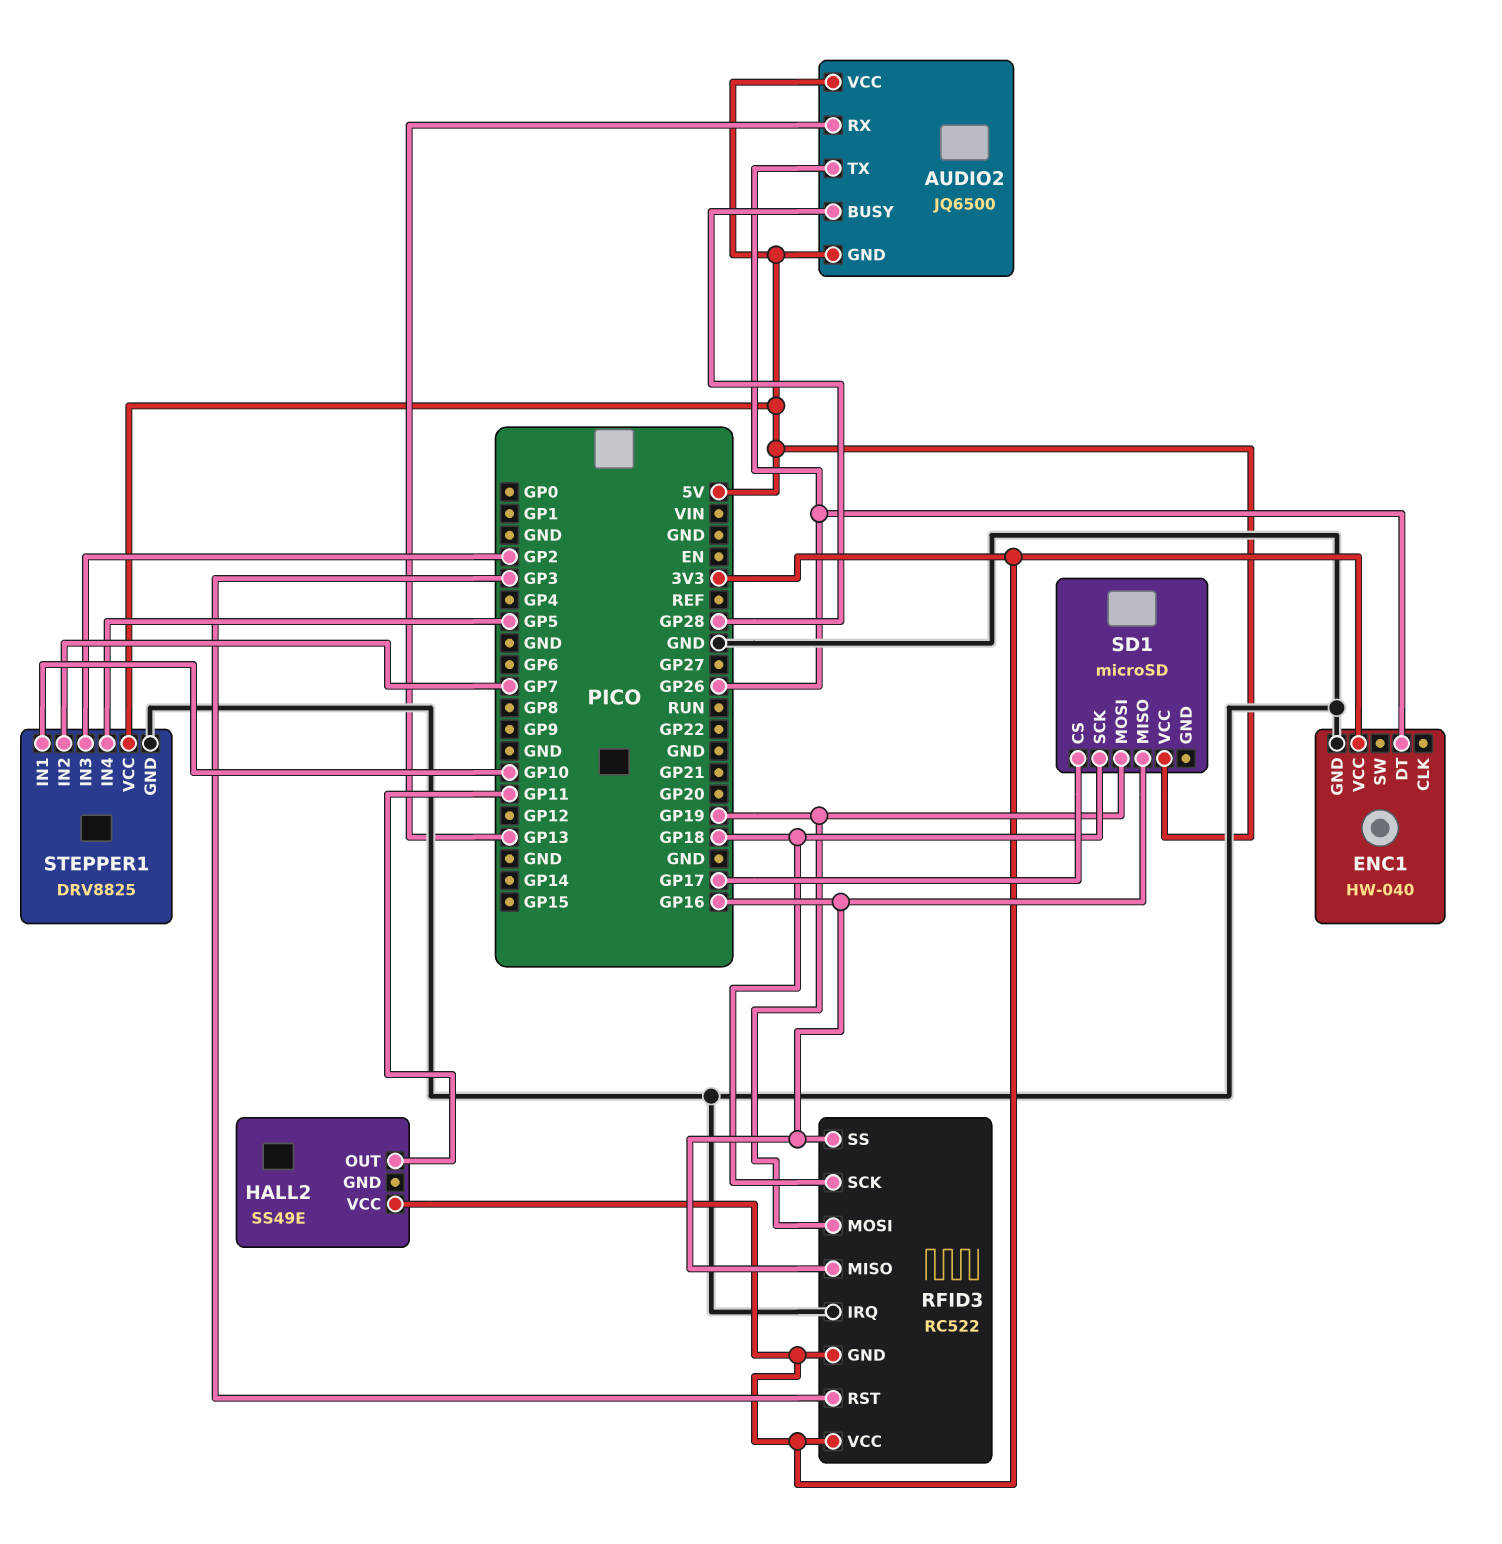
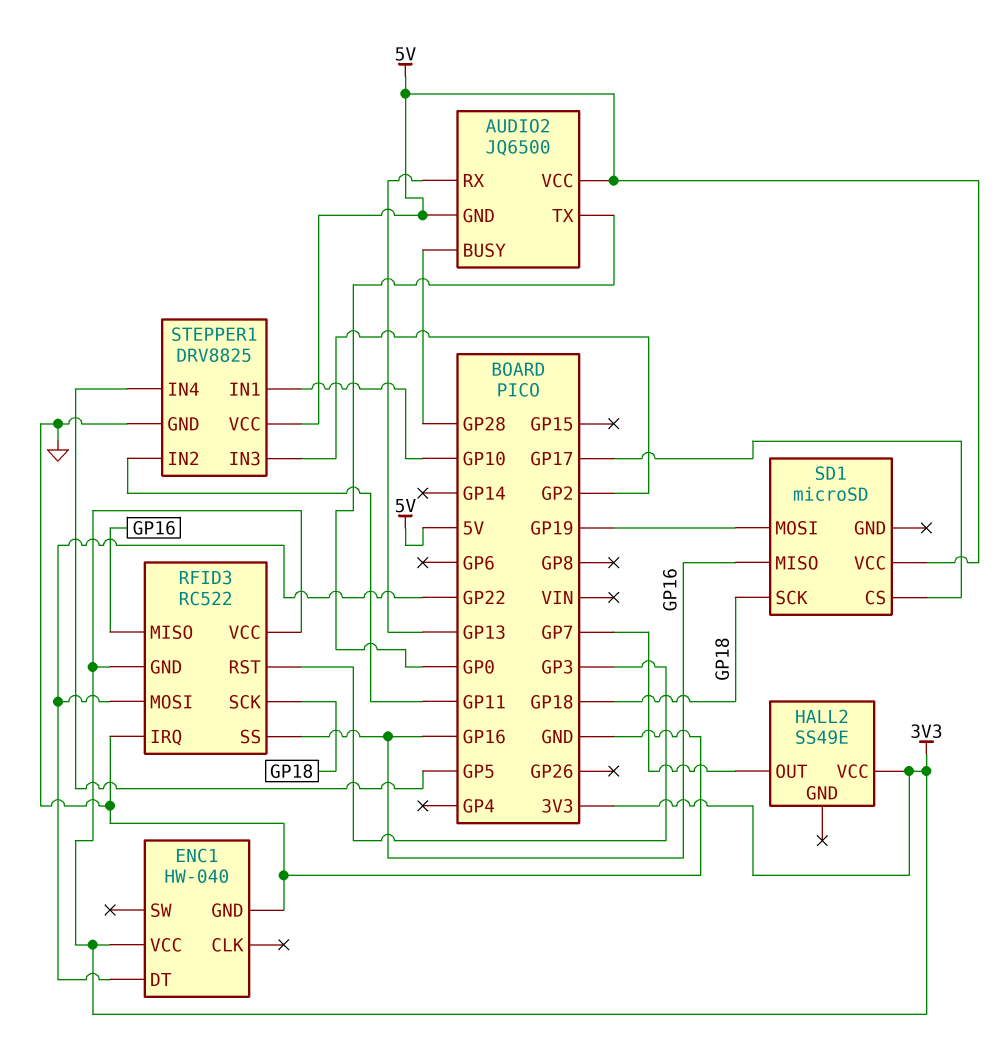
AUDIO2 pin TX: GP26 -> GP0
ENC1 pin DT: GP26 -> GP22
HALL2 pin OUT: GP11 -> GP7
RFID3 pin MOSI: GP19 -> GP22
STEPPER1 pin IN2: GP7 -> GP11

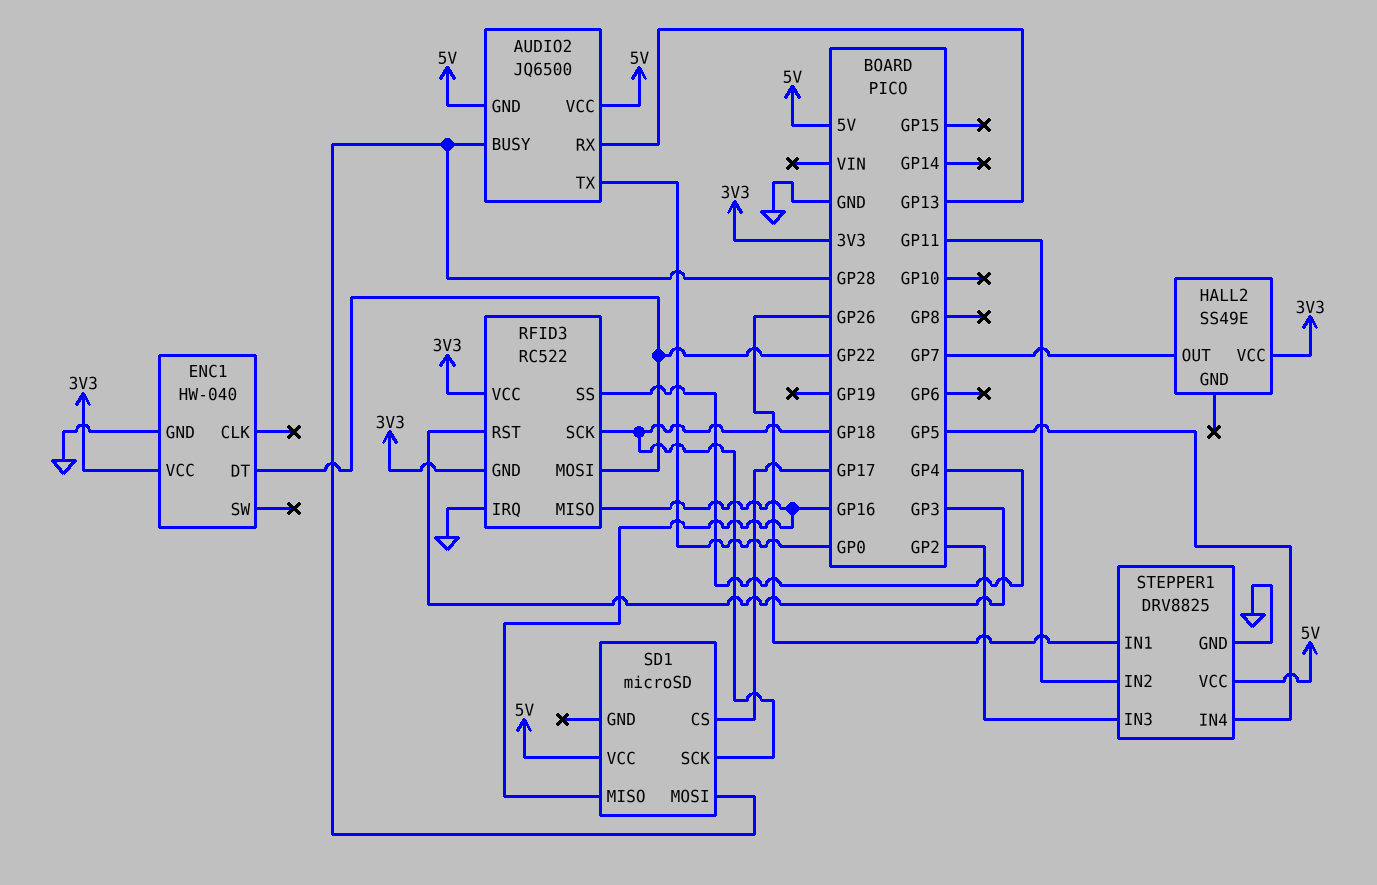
RFID3 pin SS: GP16 -> GP4
SD1 pin MOSI: GP19 -> GP28
STEPPER1 pin IN1: GP10 -> GP26

